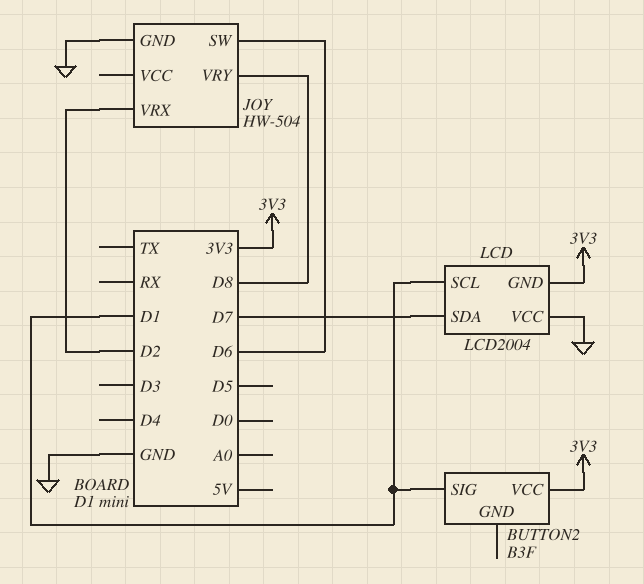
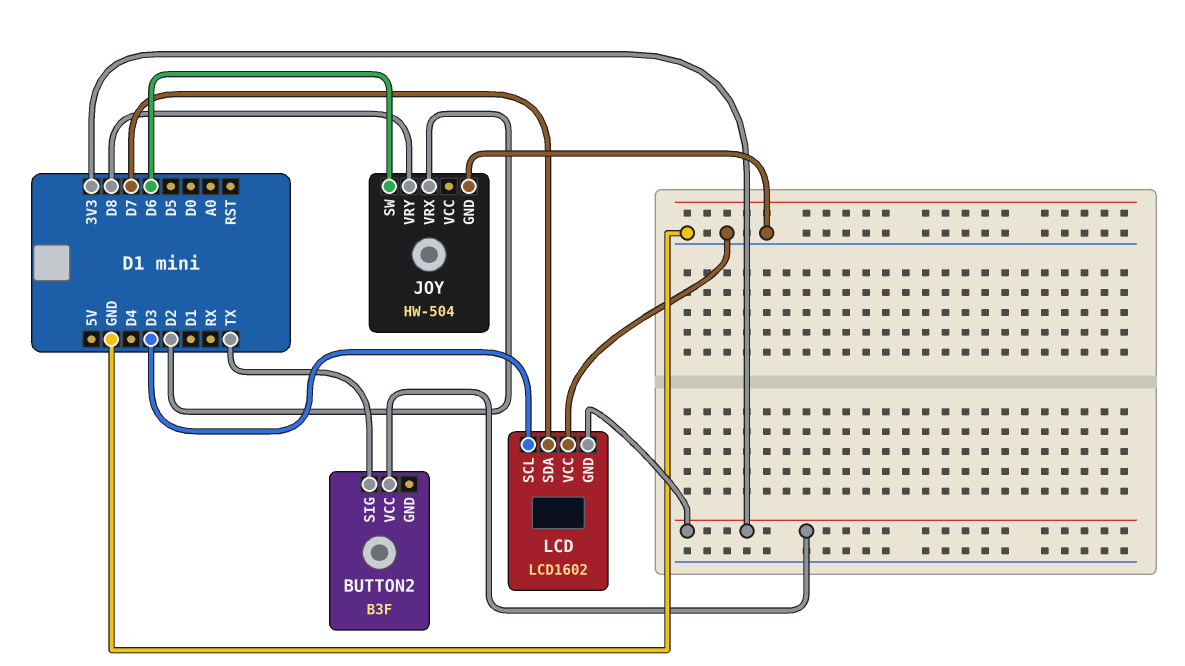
BUTTON2 pin SIG: D1 -> TX
LCD: LCD2004 -> LCD1602
LCD pin SCL: D1 -> D3

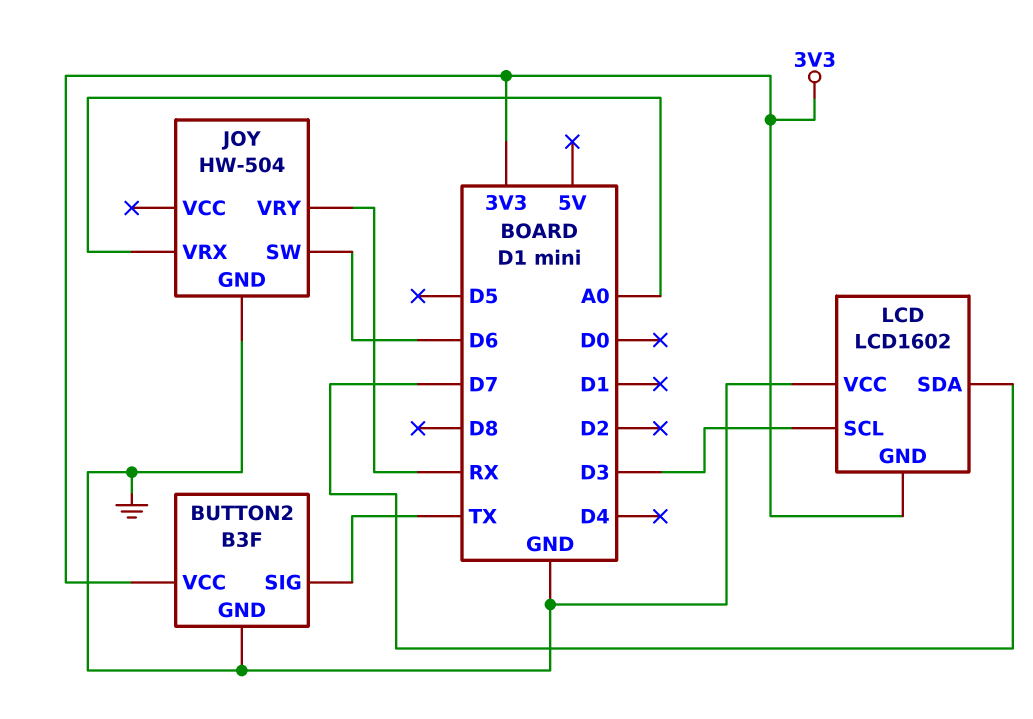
BUTTON2 pin GND: none -> GND
JOY pin VRX: D2 -> A0
JOY pin VRY: D8 -> RX

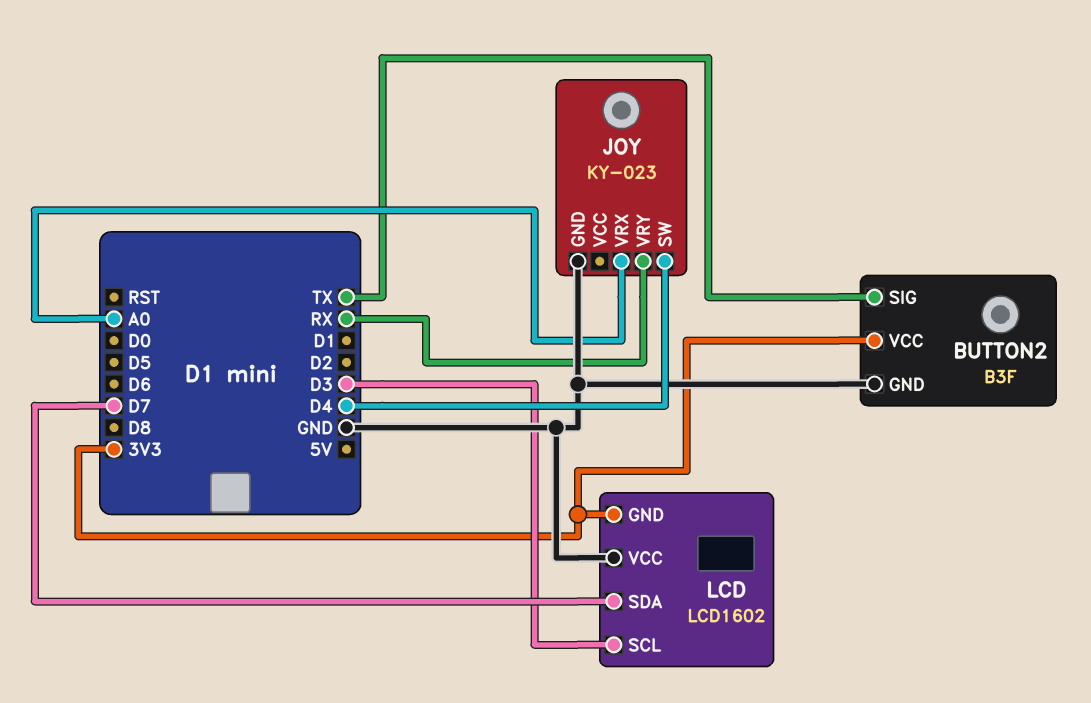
JOY: HW-504 -> KY-023
JOY pin SW: D6 -> D4

